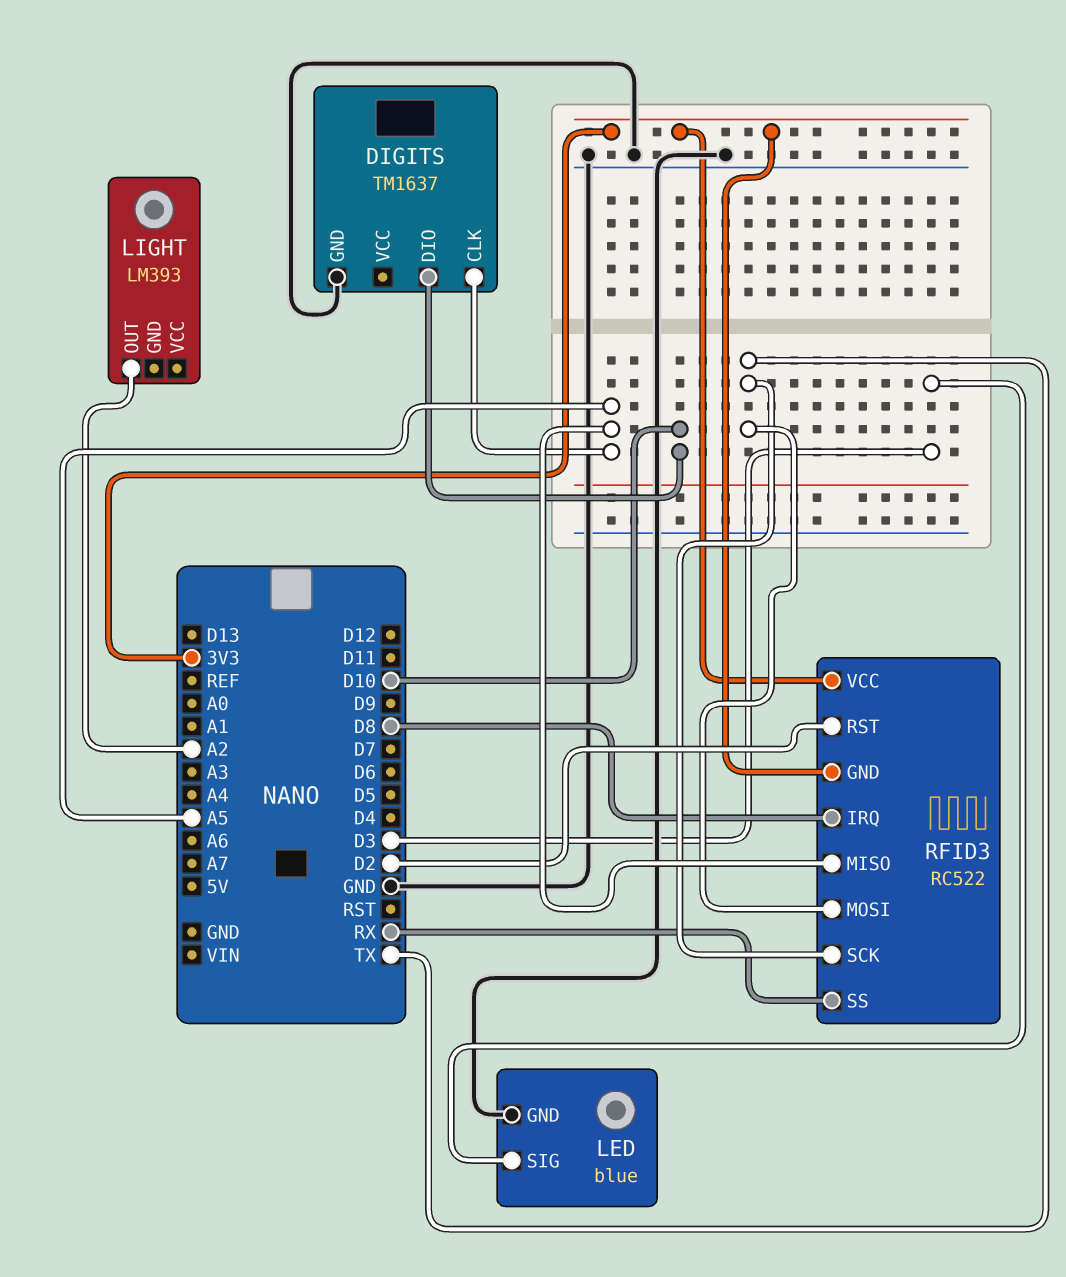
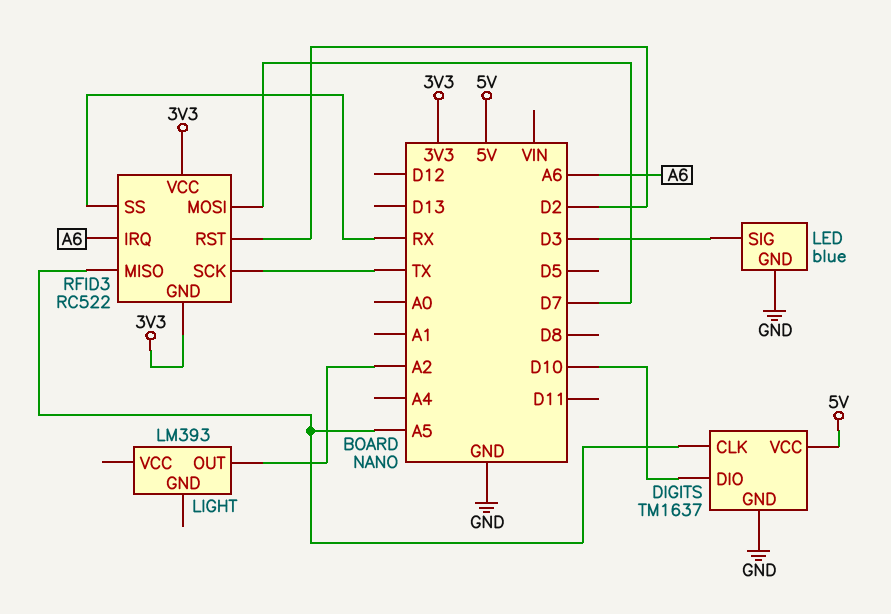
DIGITS pin VCC: none -> 5V
RFID3 pin IRQ: D8 -> A6
RFID3 pin MOSI: TX -> D7

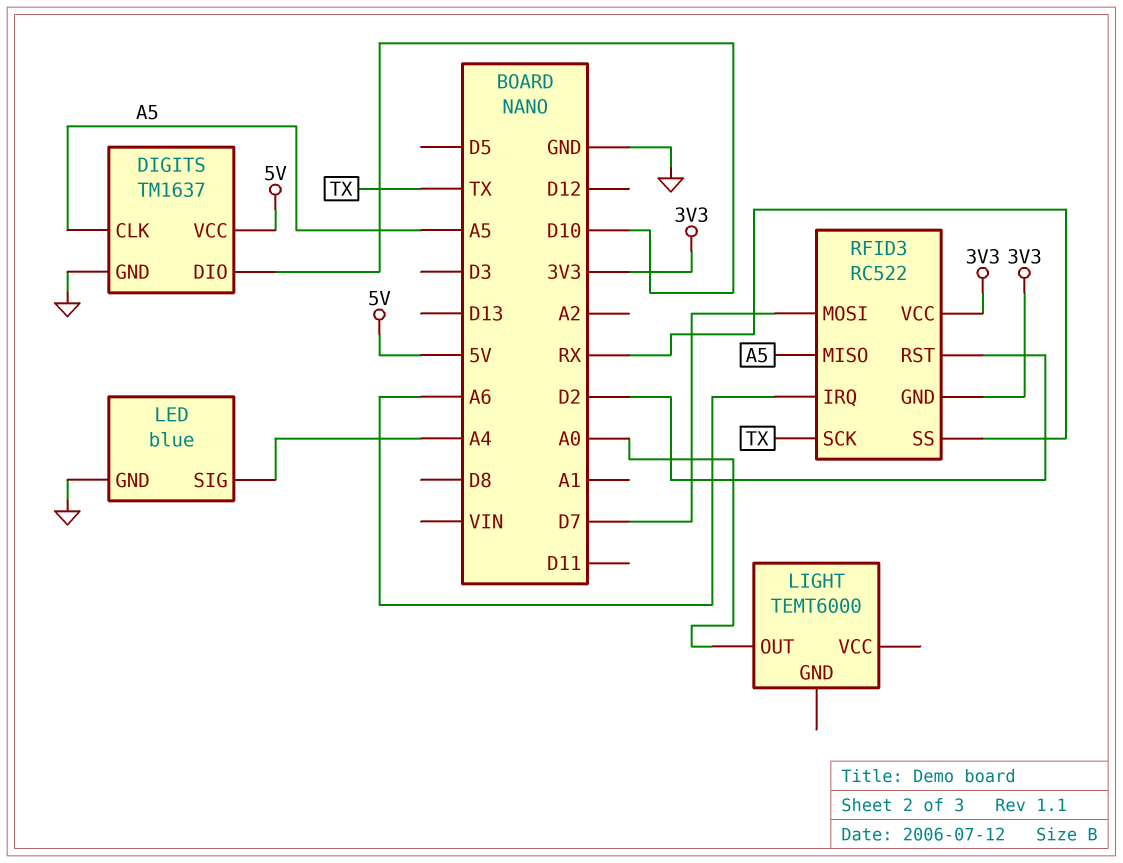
LED pin SIG: D3 -> A4
LIGHT: LM393 -> TEMT6000
LIGHT pin OUT: A2 -> A0

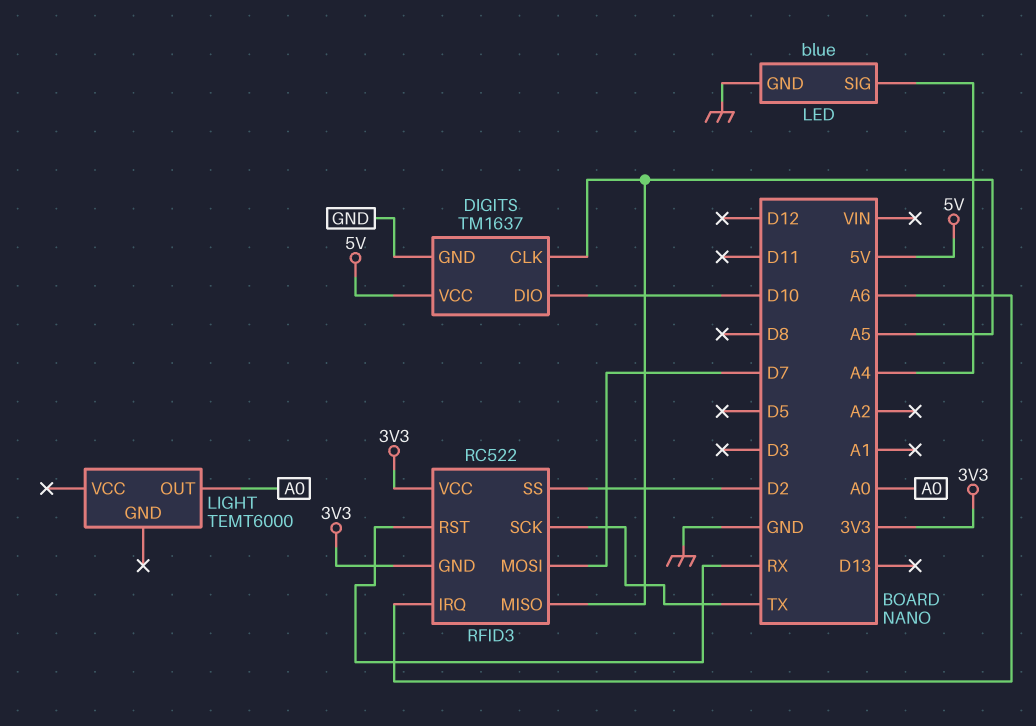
RFID3 pin RST: D2 -> RX
RFID3 pin SS: RX -> D2

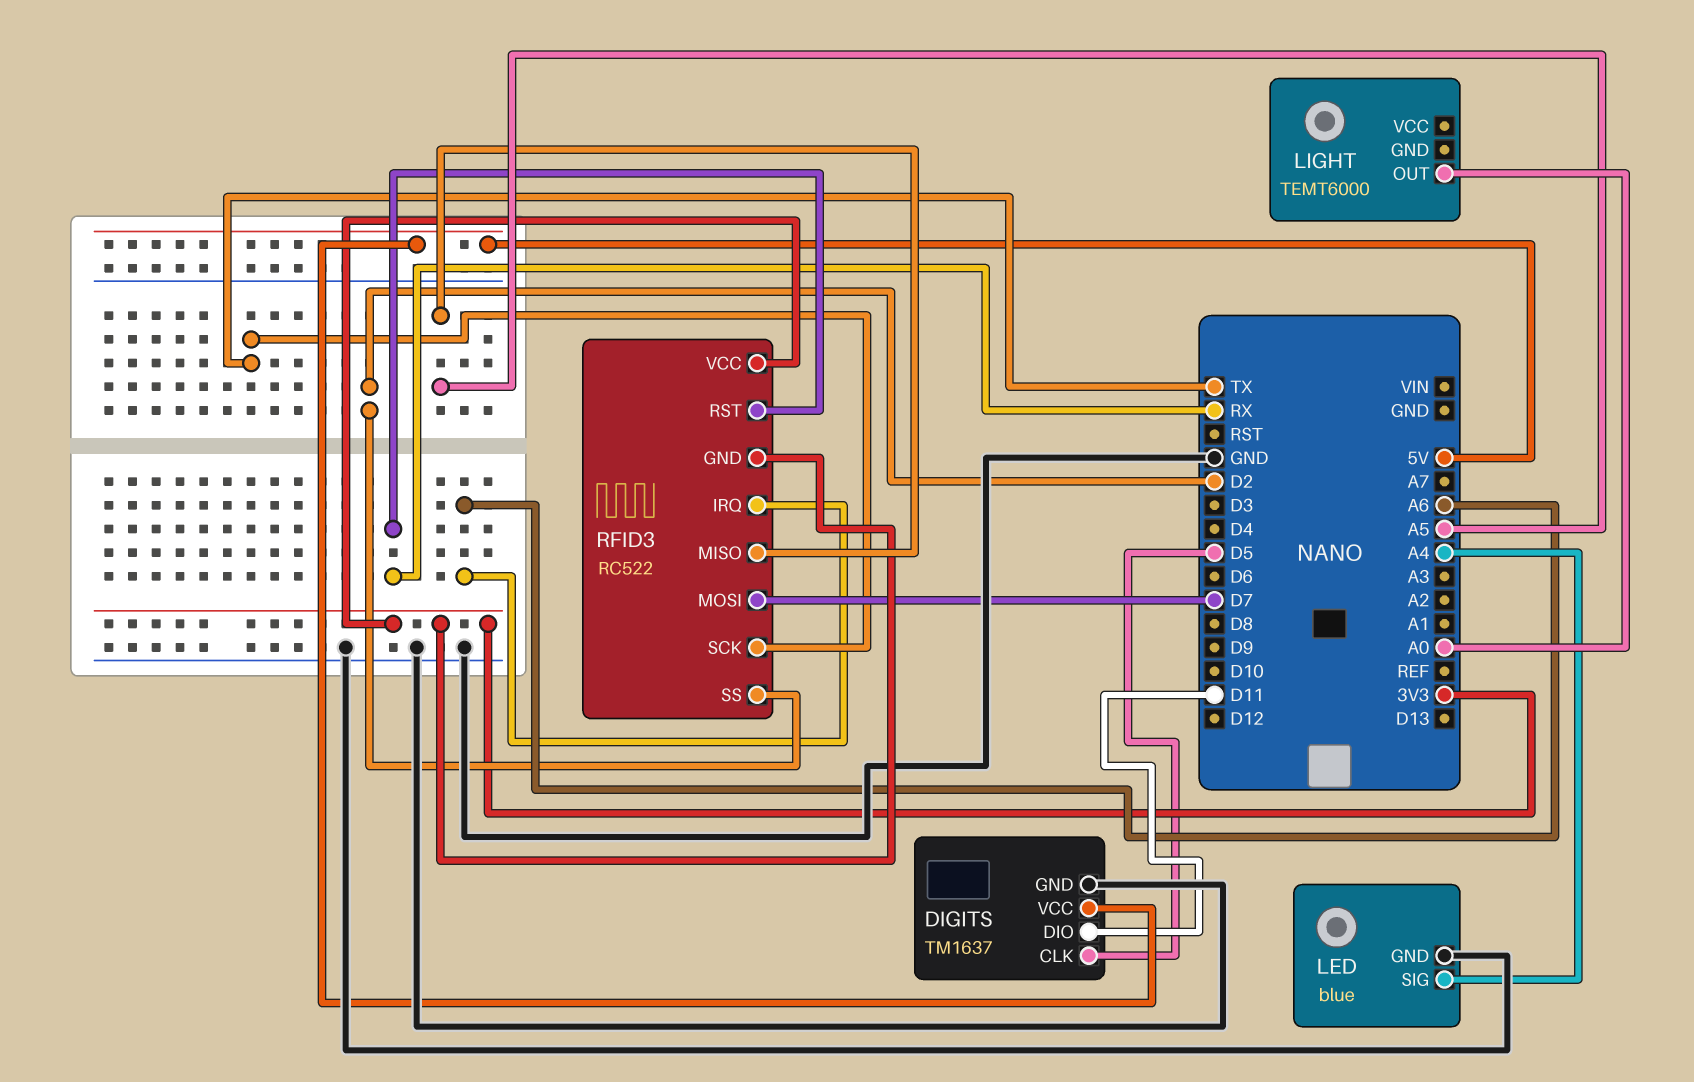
DIGITS pin CLK: A5 -> D5
DIGITS pin DIO: D10 -> D11

